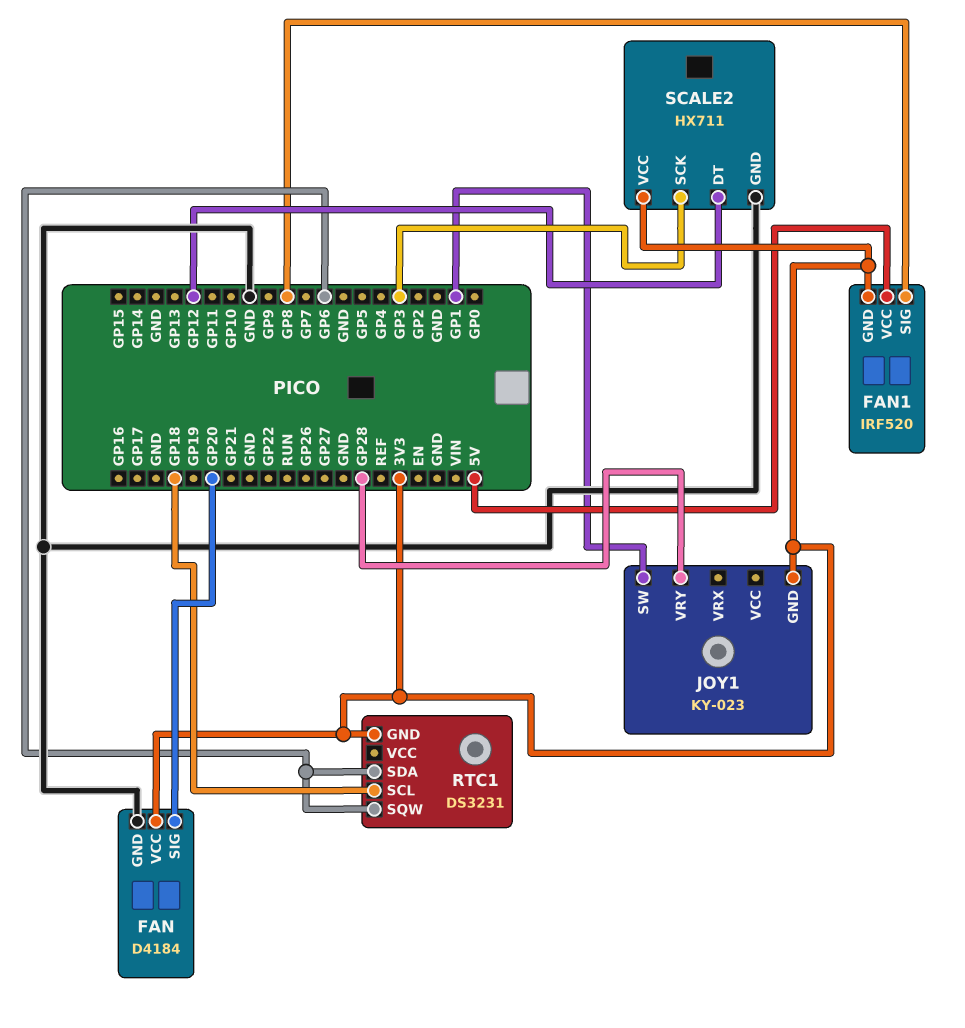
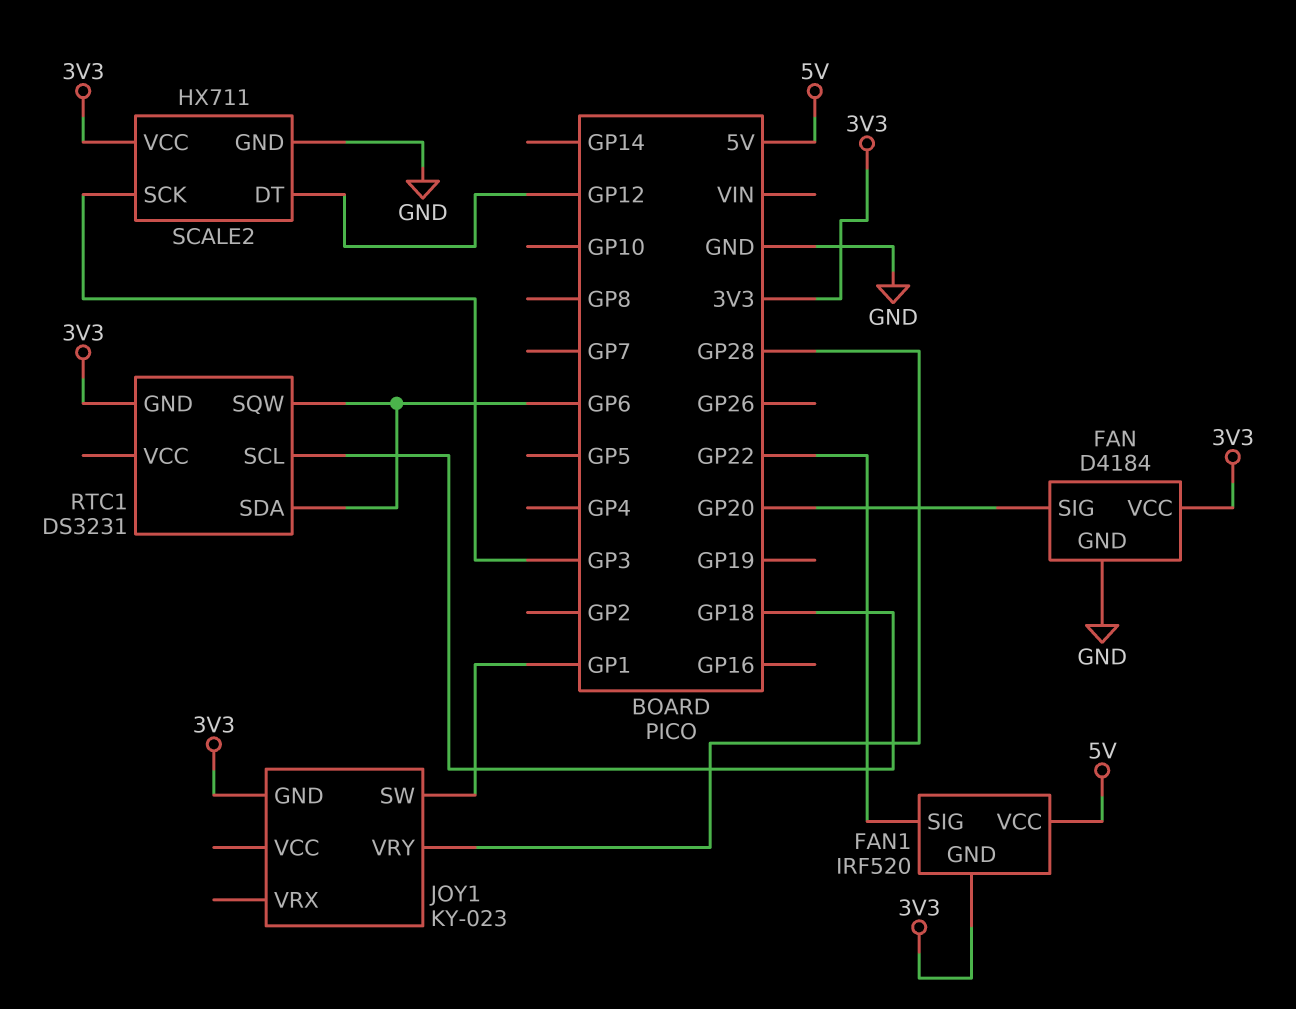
FAN1 pin SIG: GP8 -> GP22

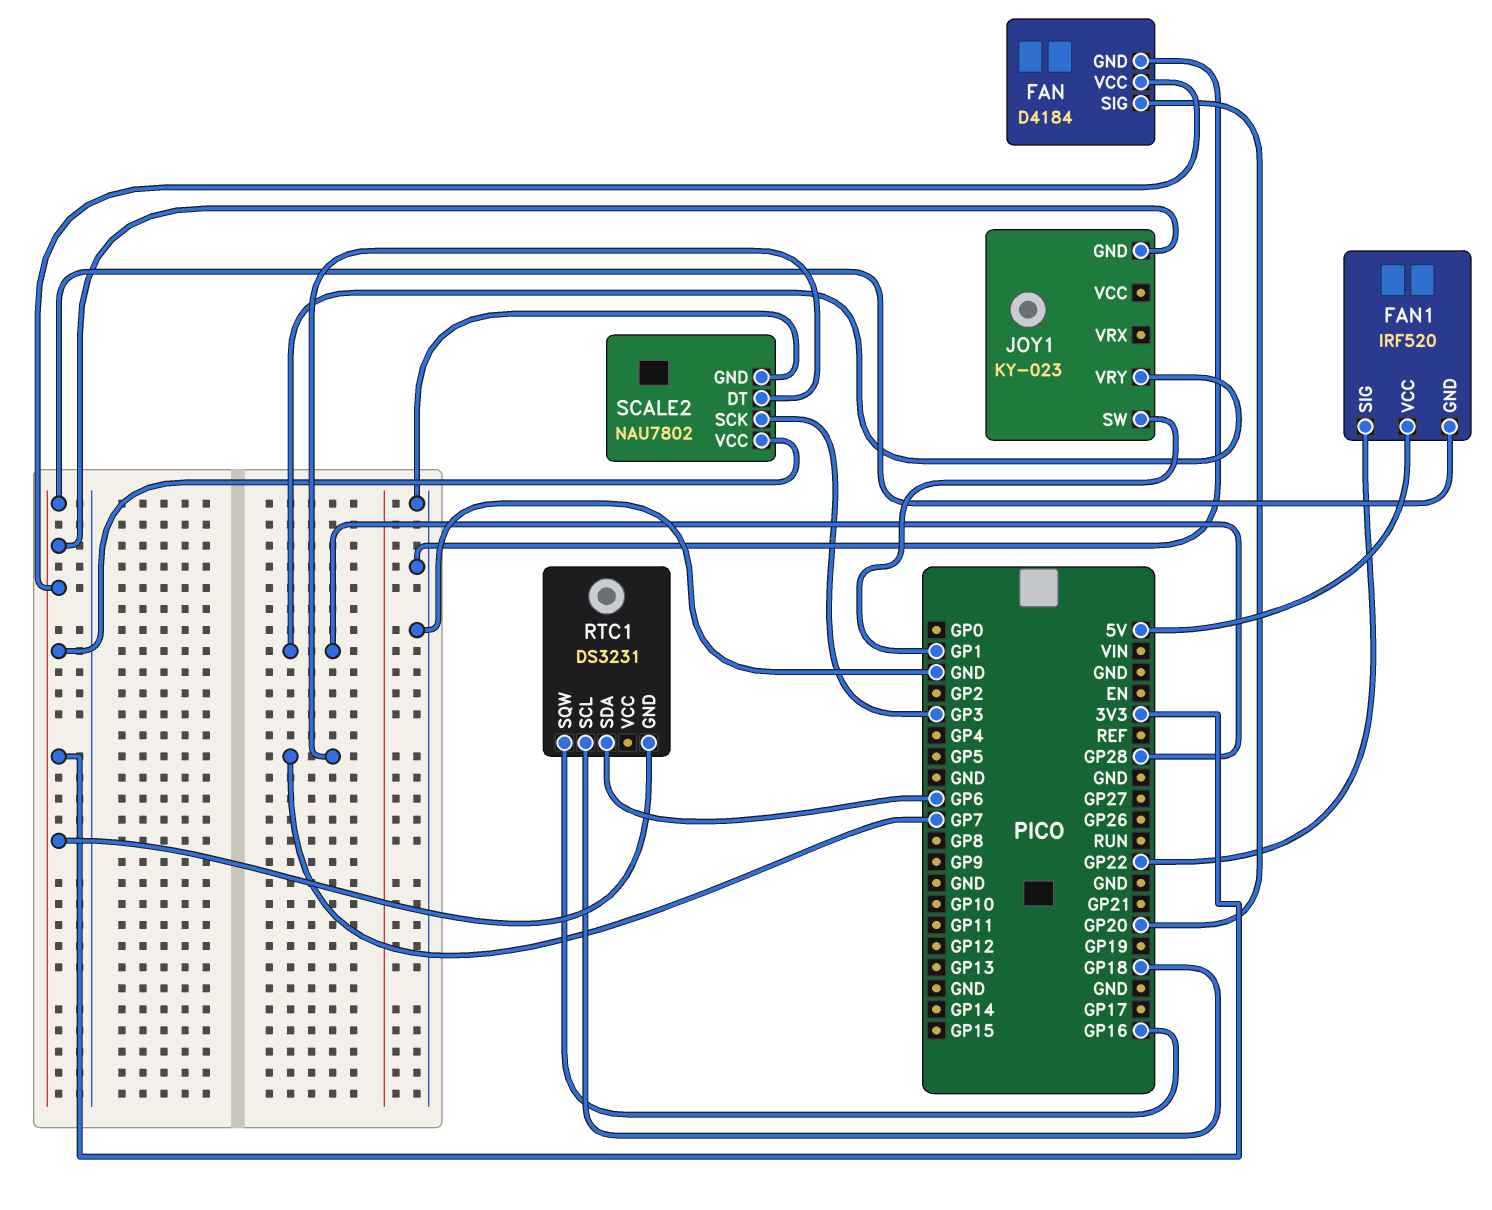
RTC1 pin SQW: GP6 -> GP16
SCALE2: HX711 -> NAU7802
SCALE2 pin DT: GP12 -> GP7

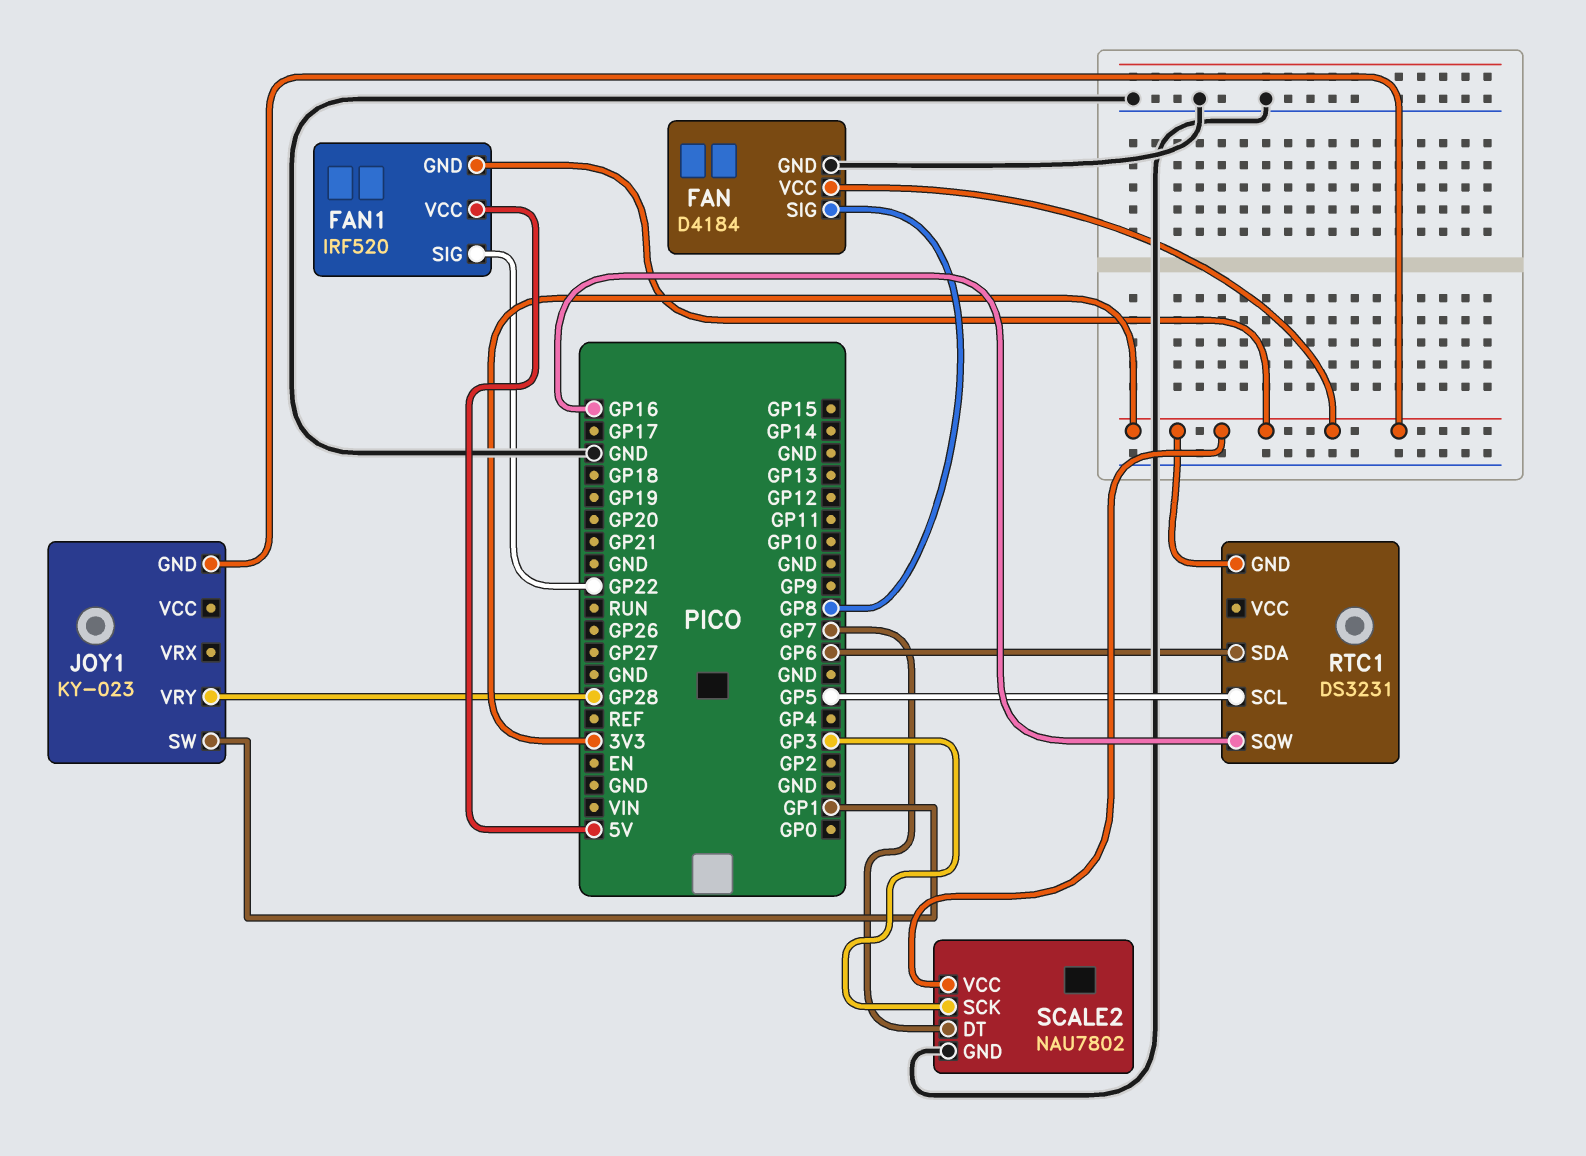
FAN pin SIG: GP20 -> GP8
RTC1 pin SCL: GP18 -> GP5

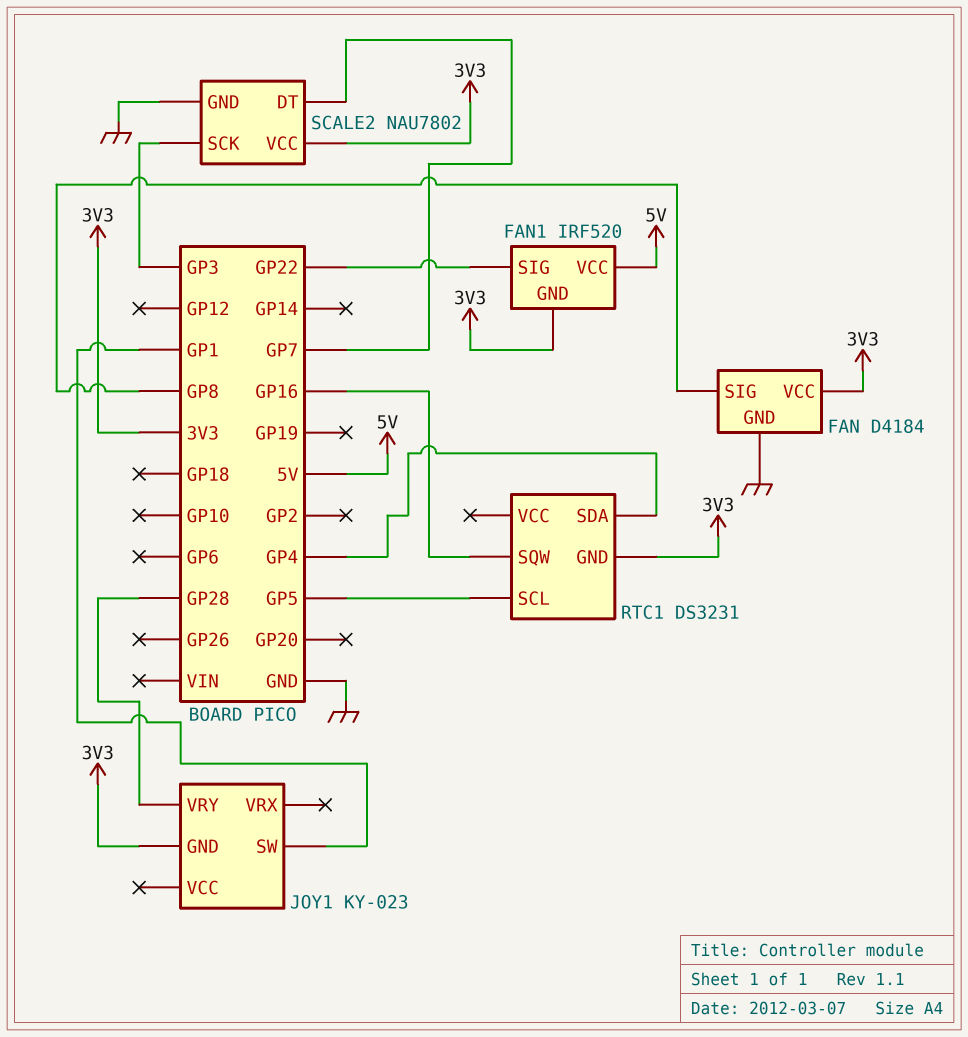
RTC1 pin SDA: GP6 -> GP4

